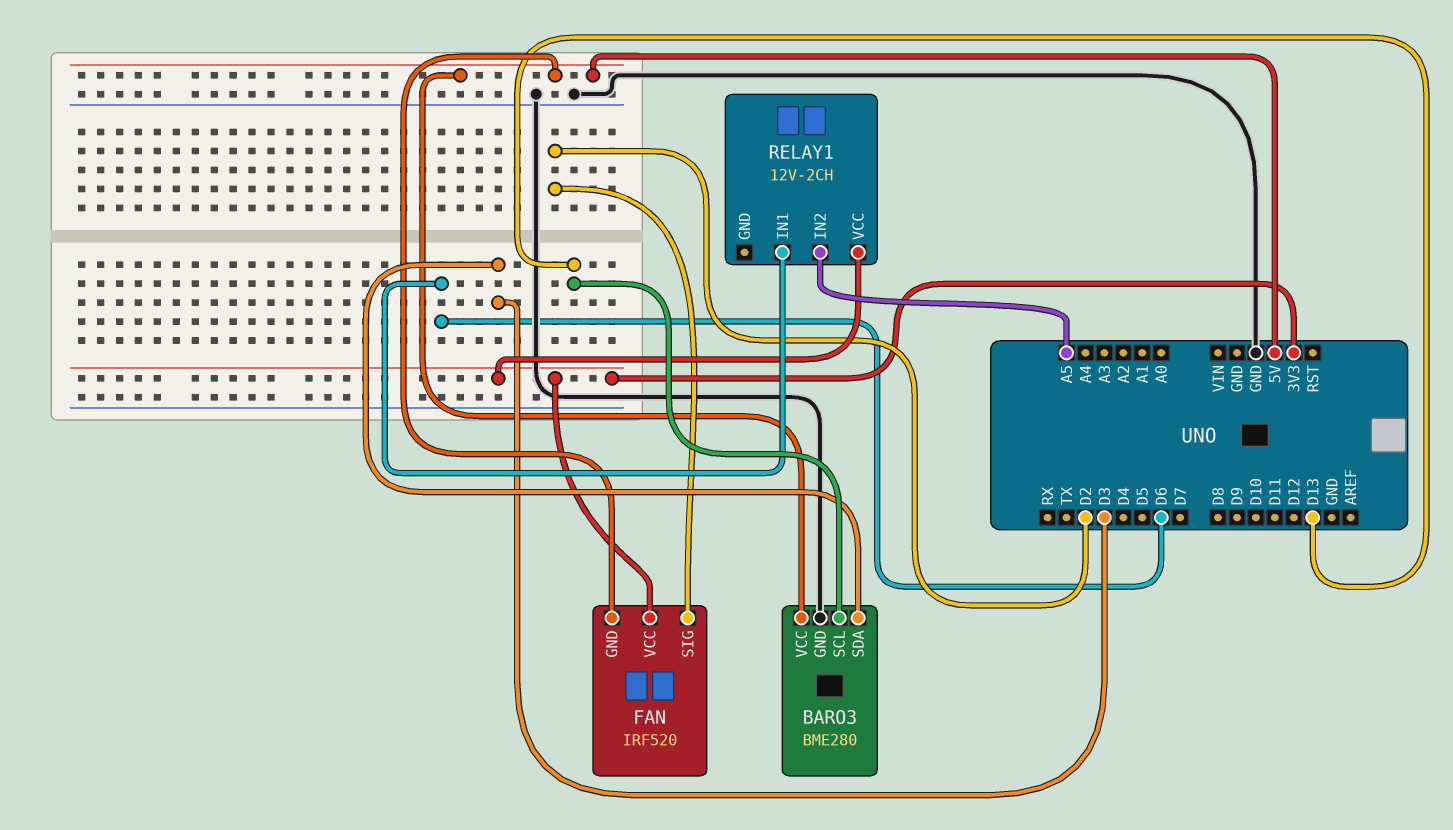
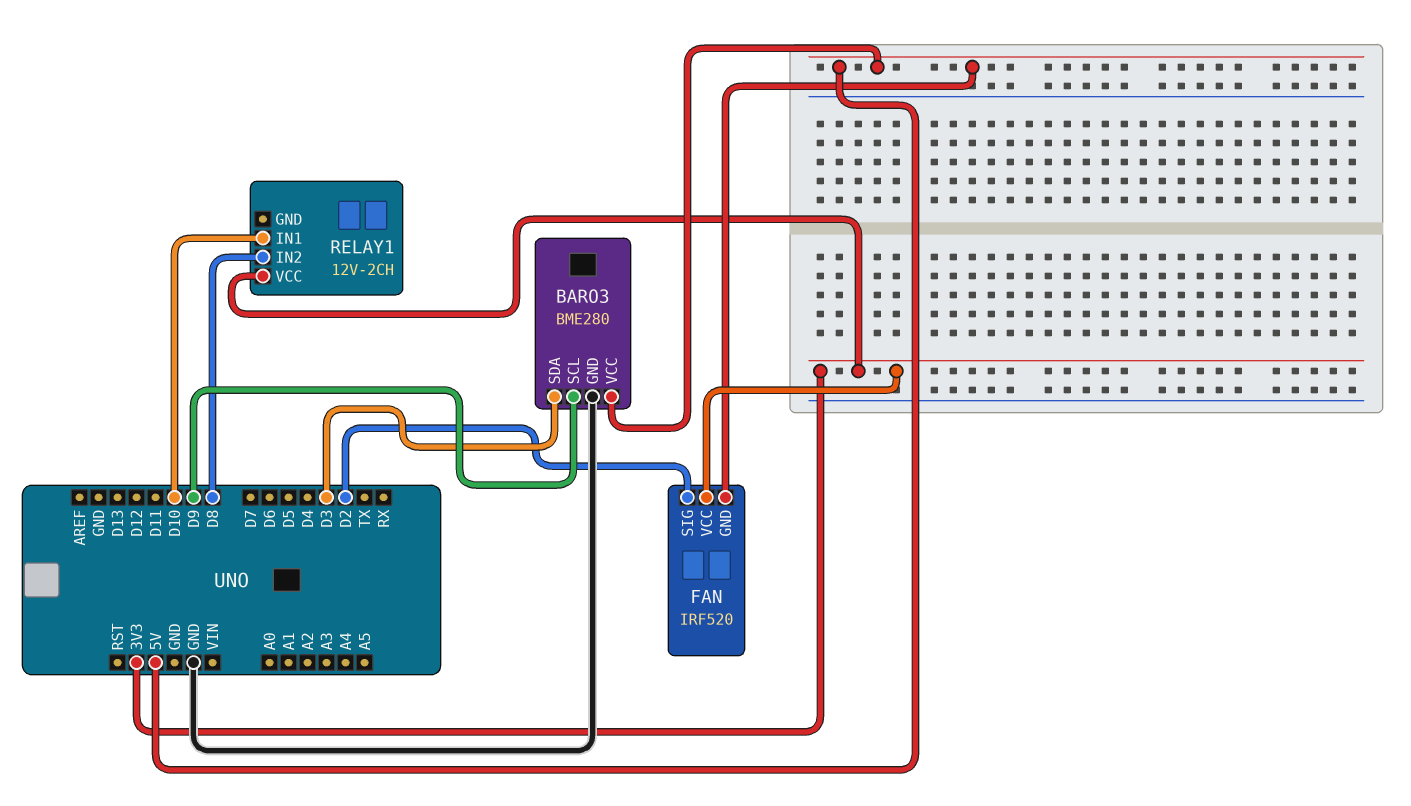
BARO3 pin SCL: D13 -> D9
RELAY1 pin IN1: D6 -> D10
RELAY1 pin IN2: A5 -> D8

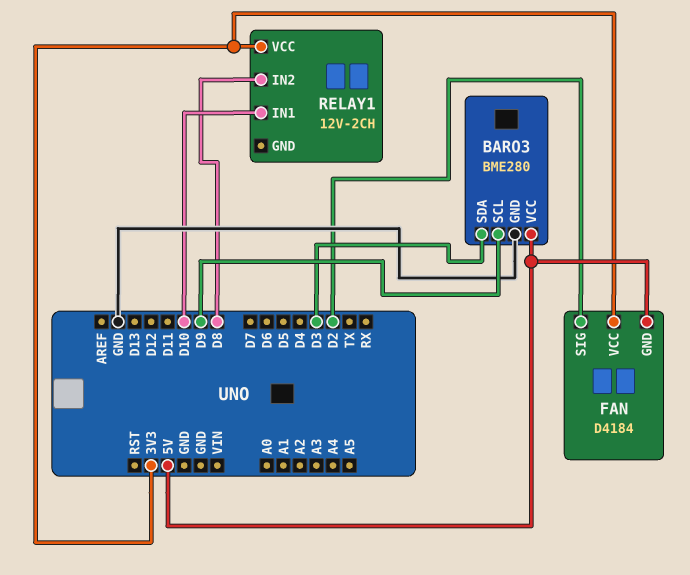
FAN: IRF520 -> D4184

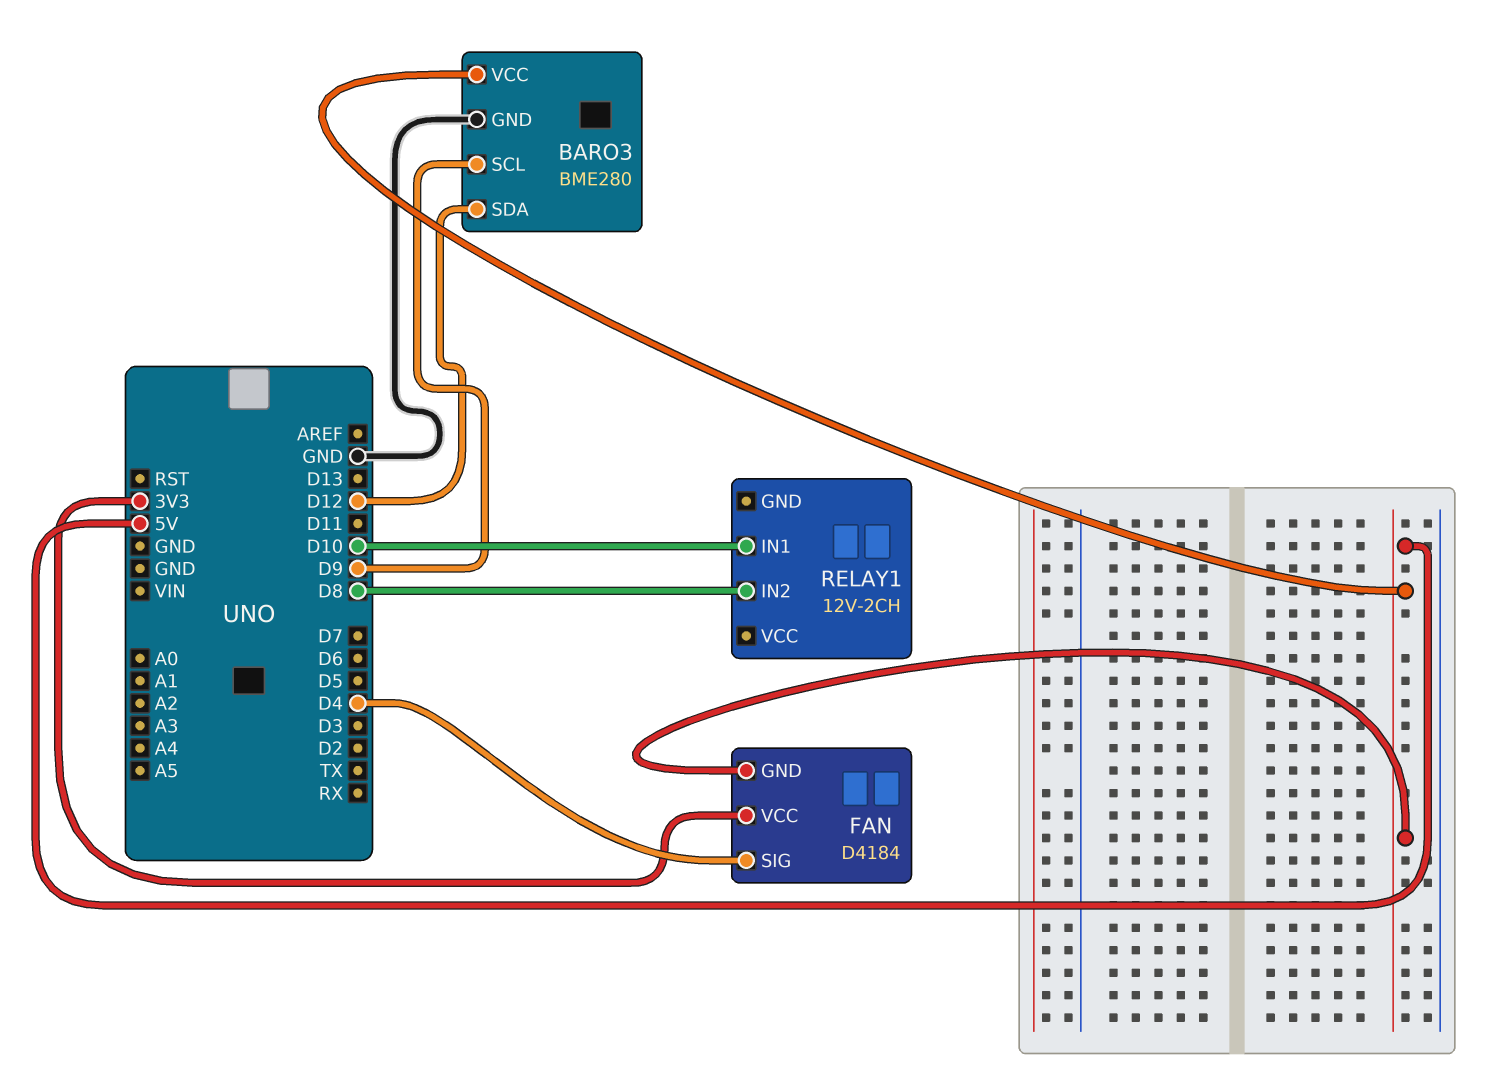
BARO3 pin SDA: D3 -> D12
FAN pin SIG: D2 -> D4
RELAY1 pin VCC: 3V3 -> none

